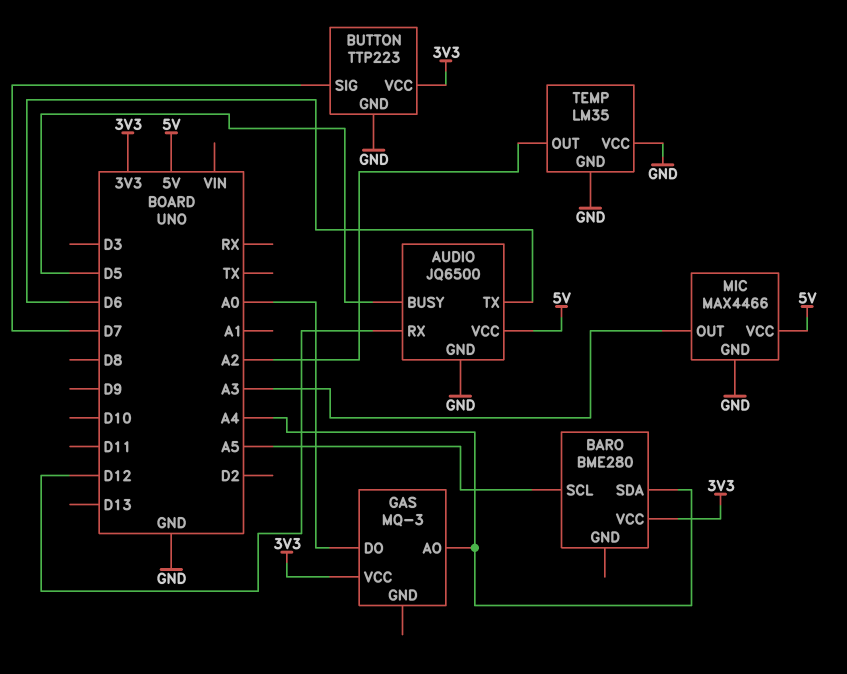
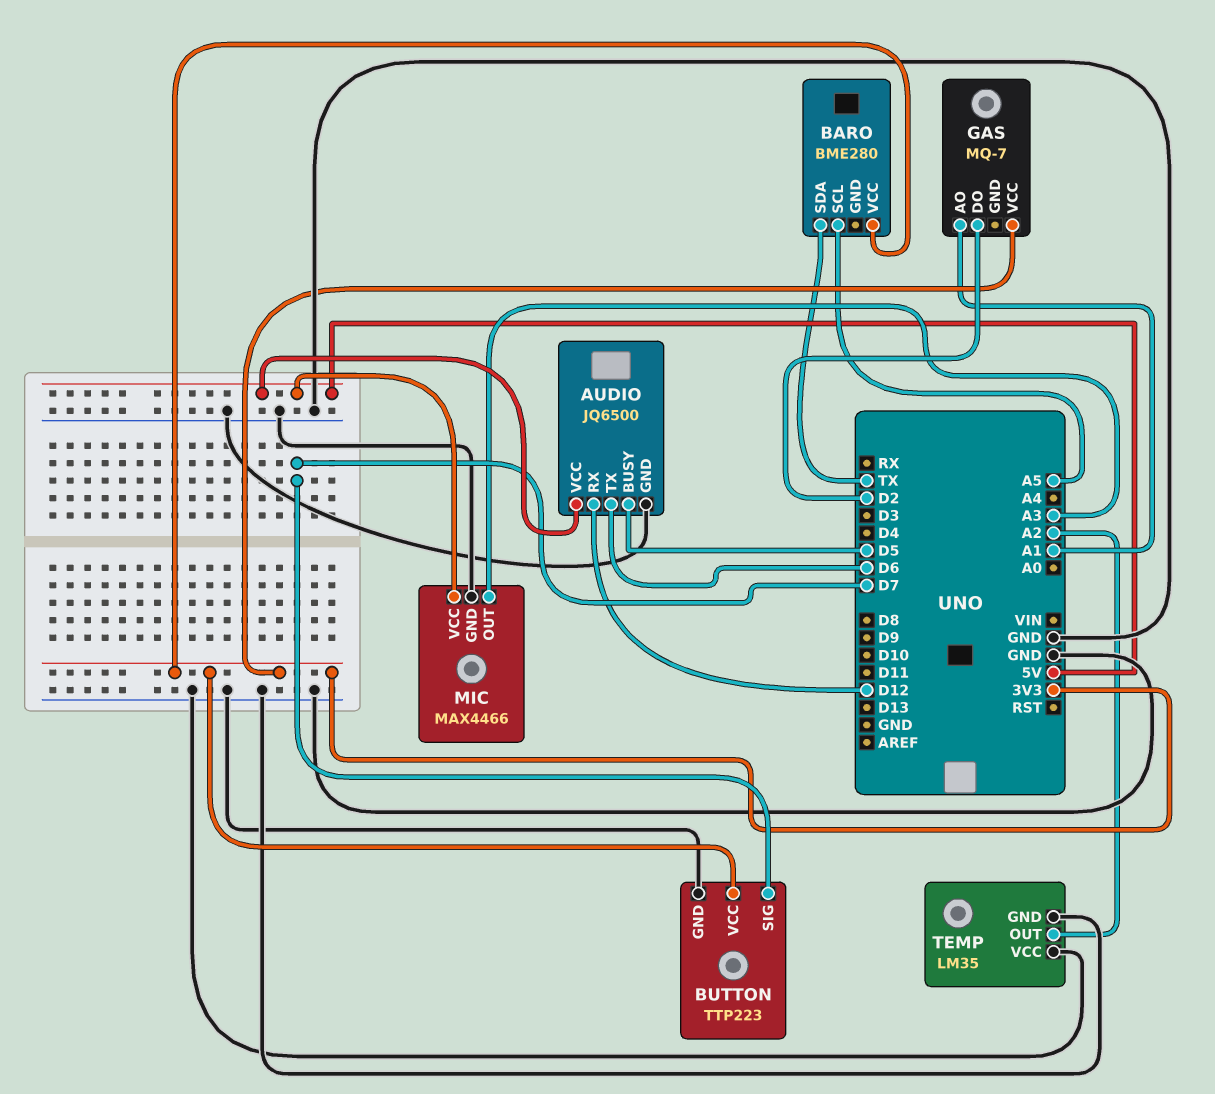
BARO pin SDA: A4 -> TX
GAS: MQ-3 -> MQ-7
GAS pin AO: A4 -> A1
GAS pin DO: A0 -> D2

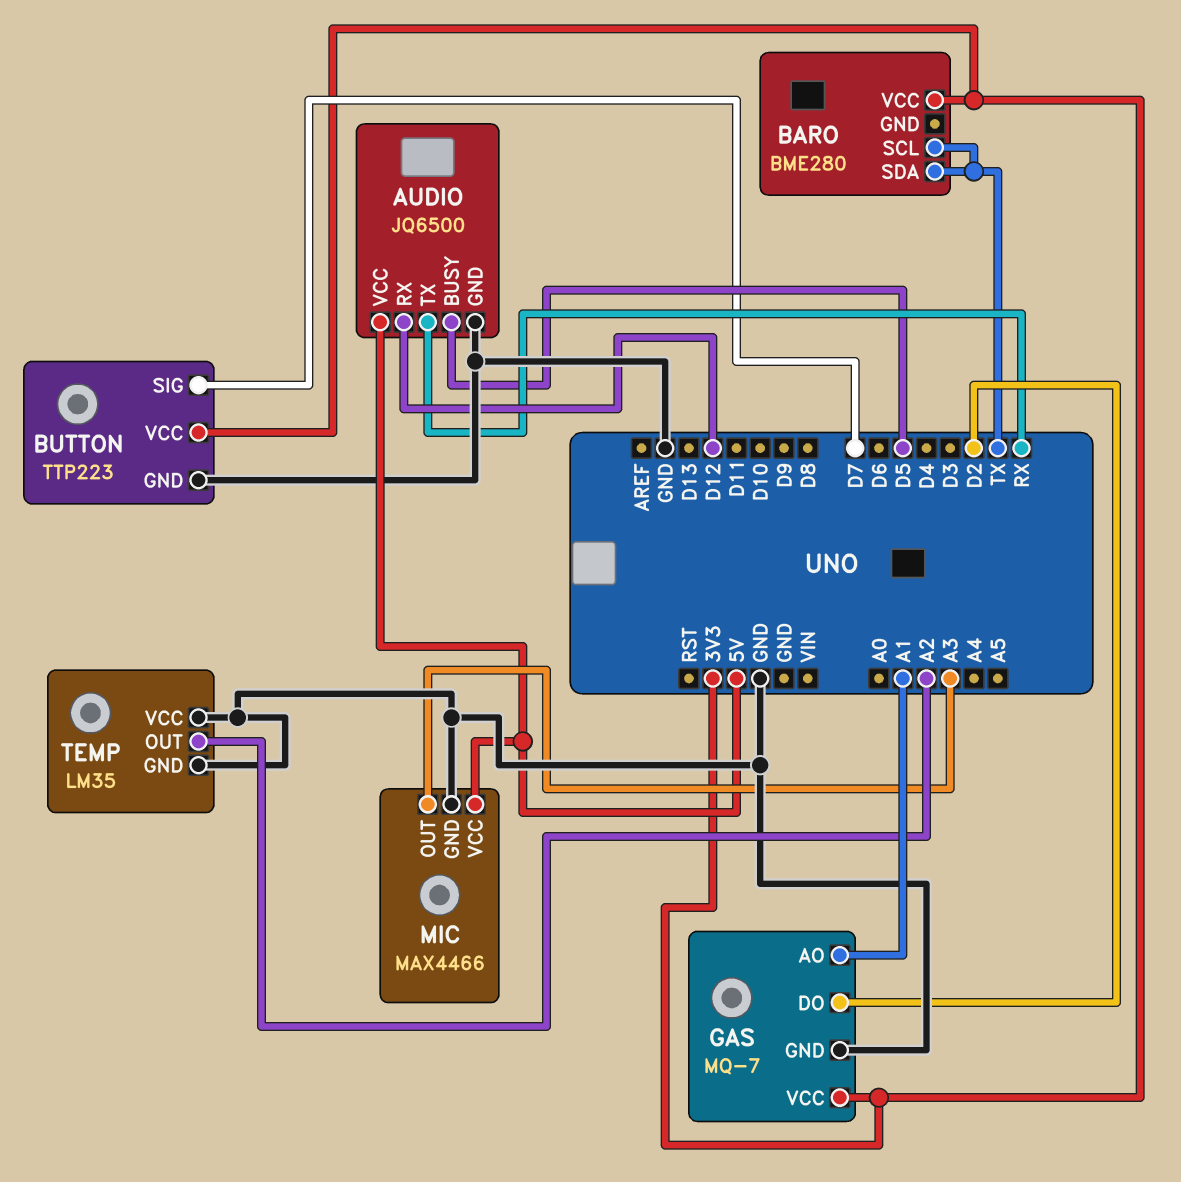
AUDIO pin TX: D6 -> RX
BARO pin SCL: A5 -> TX
GAS pin GND: none -> GND

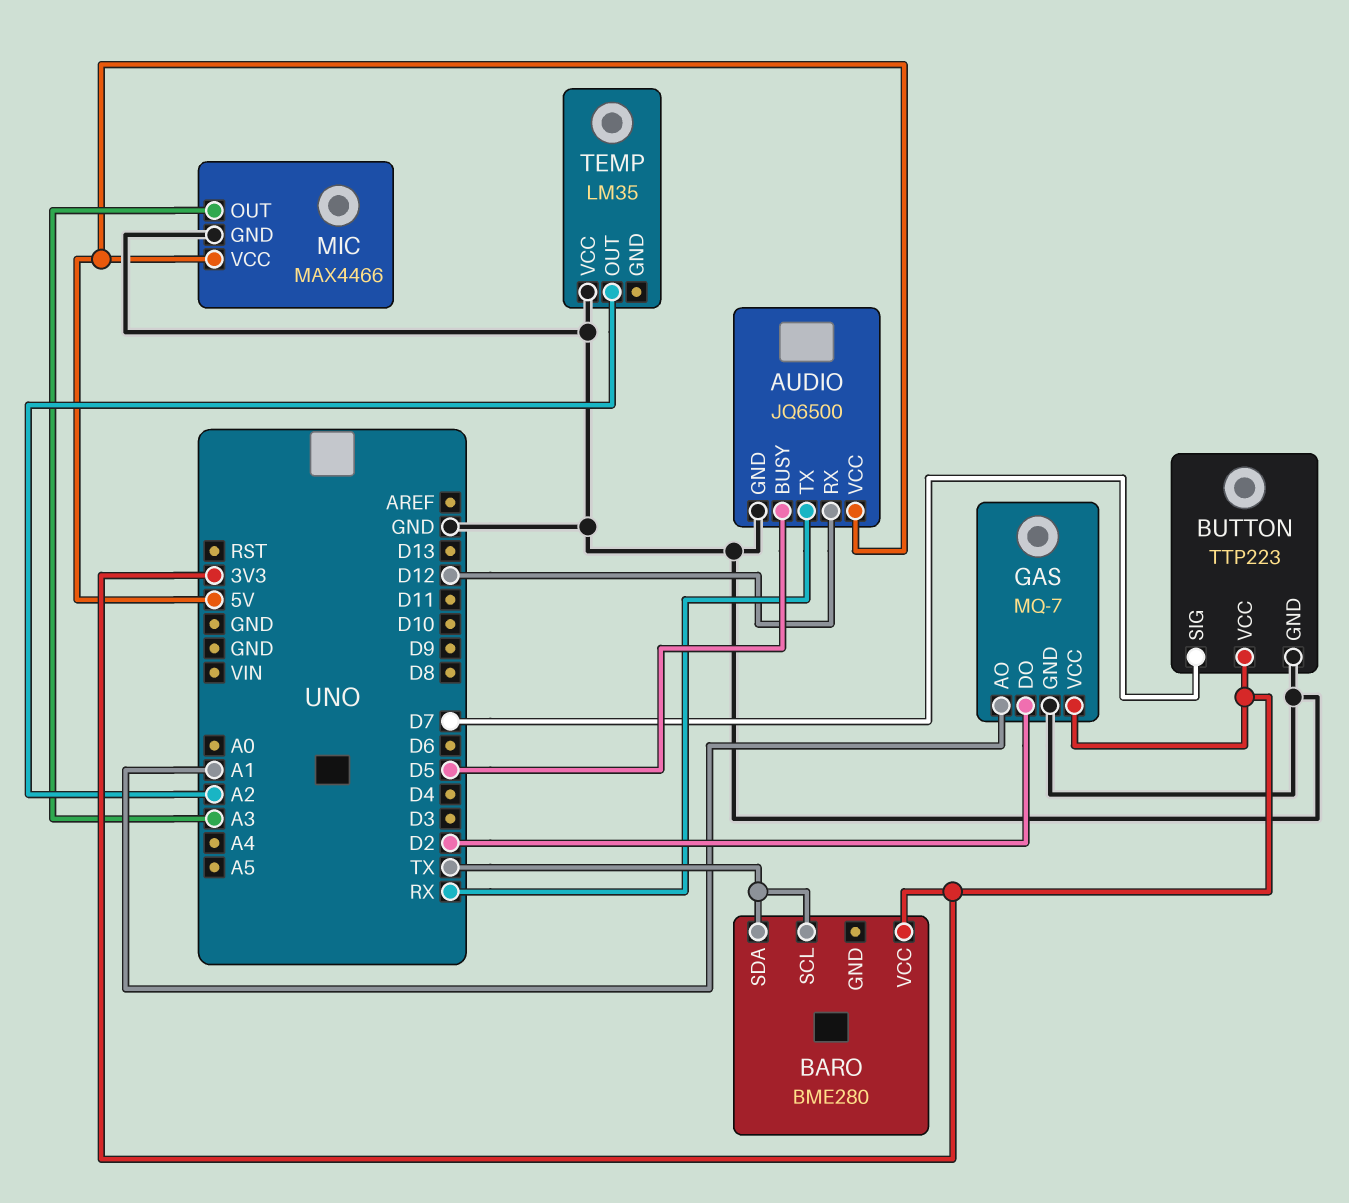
TEMP pin GND: GND -> none

